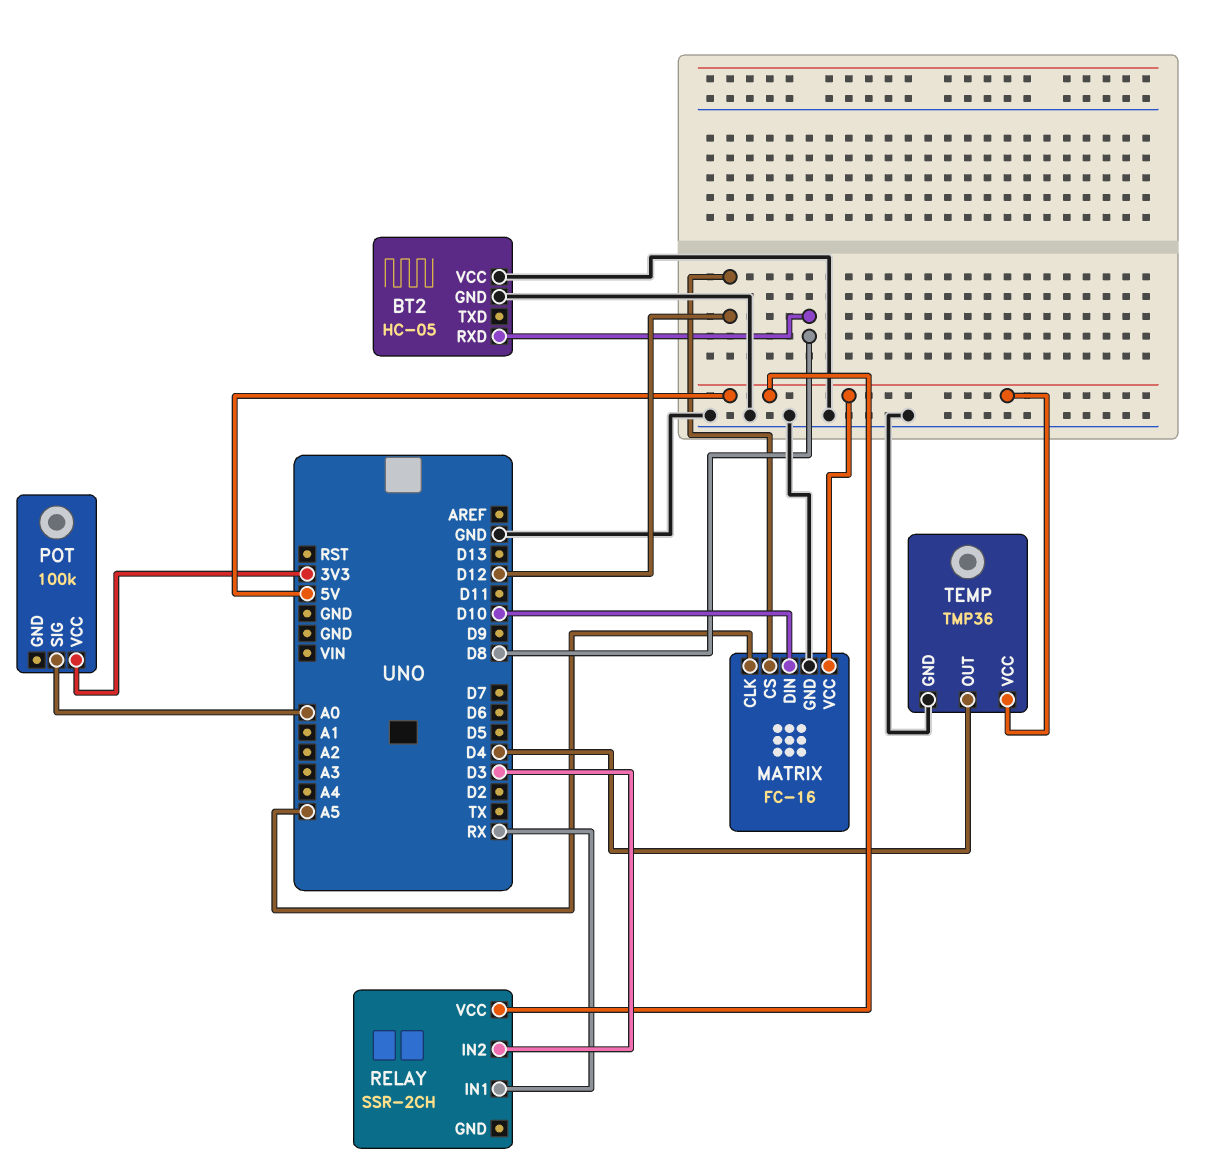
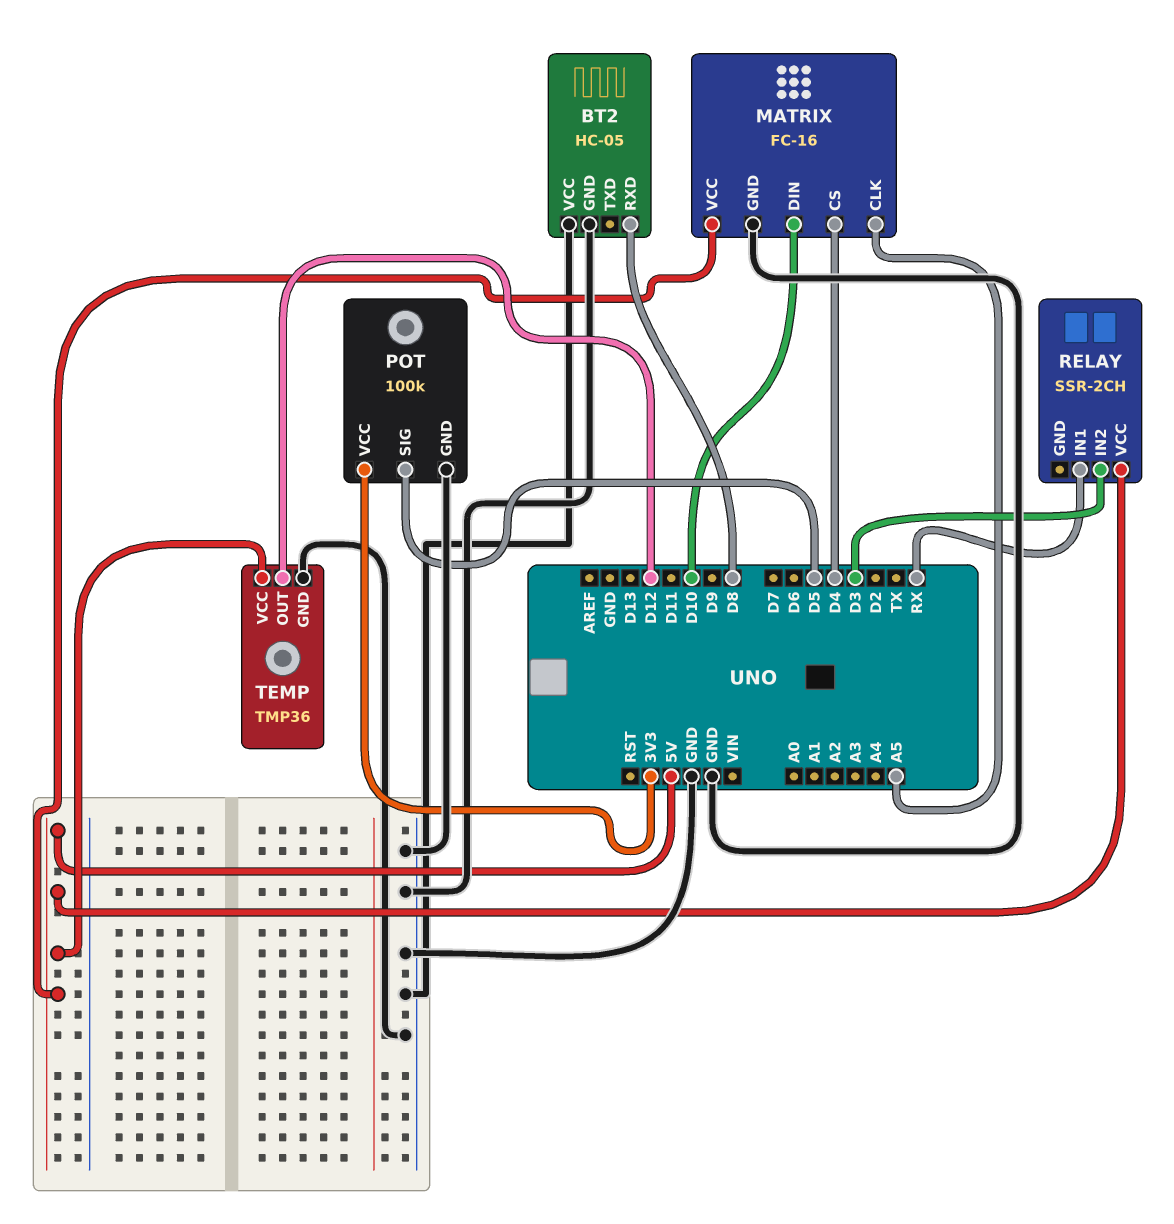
MATRIX pin CS: D12 -> D4
POT pin GND: none -> GND
POT pin SIG: A0 -> D5
TEMP pin OUT: D4 -> D12

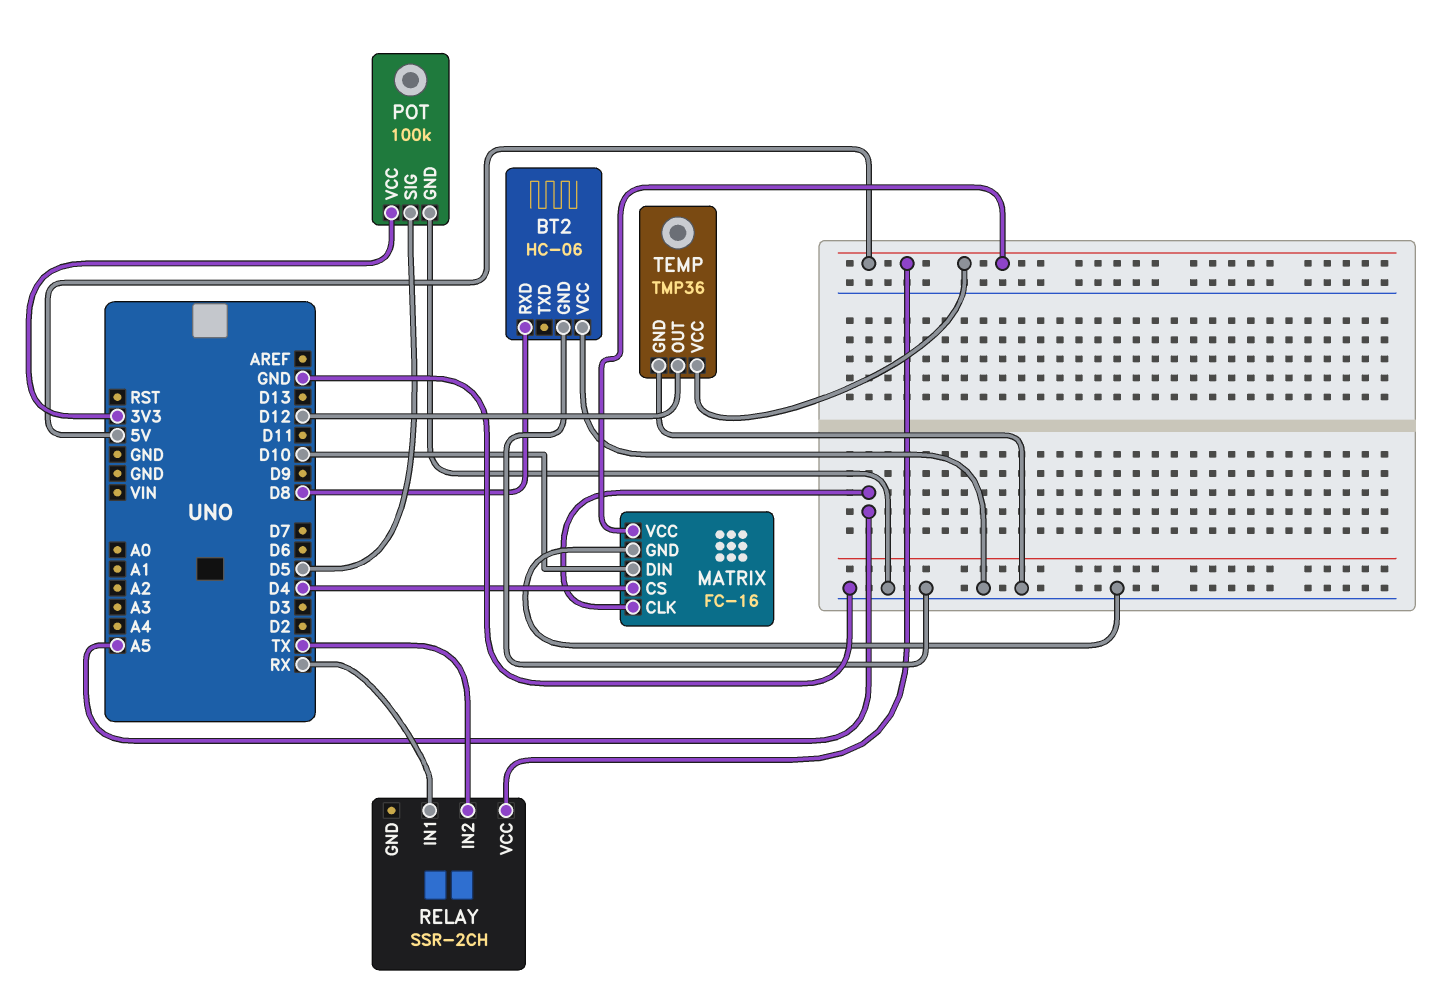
BT2: HC-05 -> HC-06
RELAY pin IN2: D3 -> TX

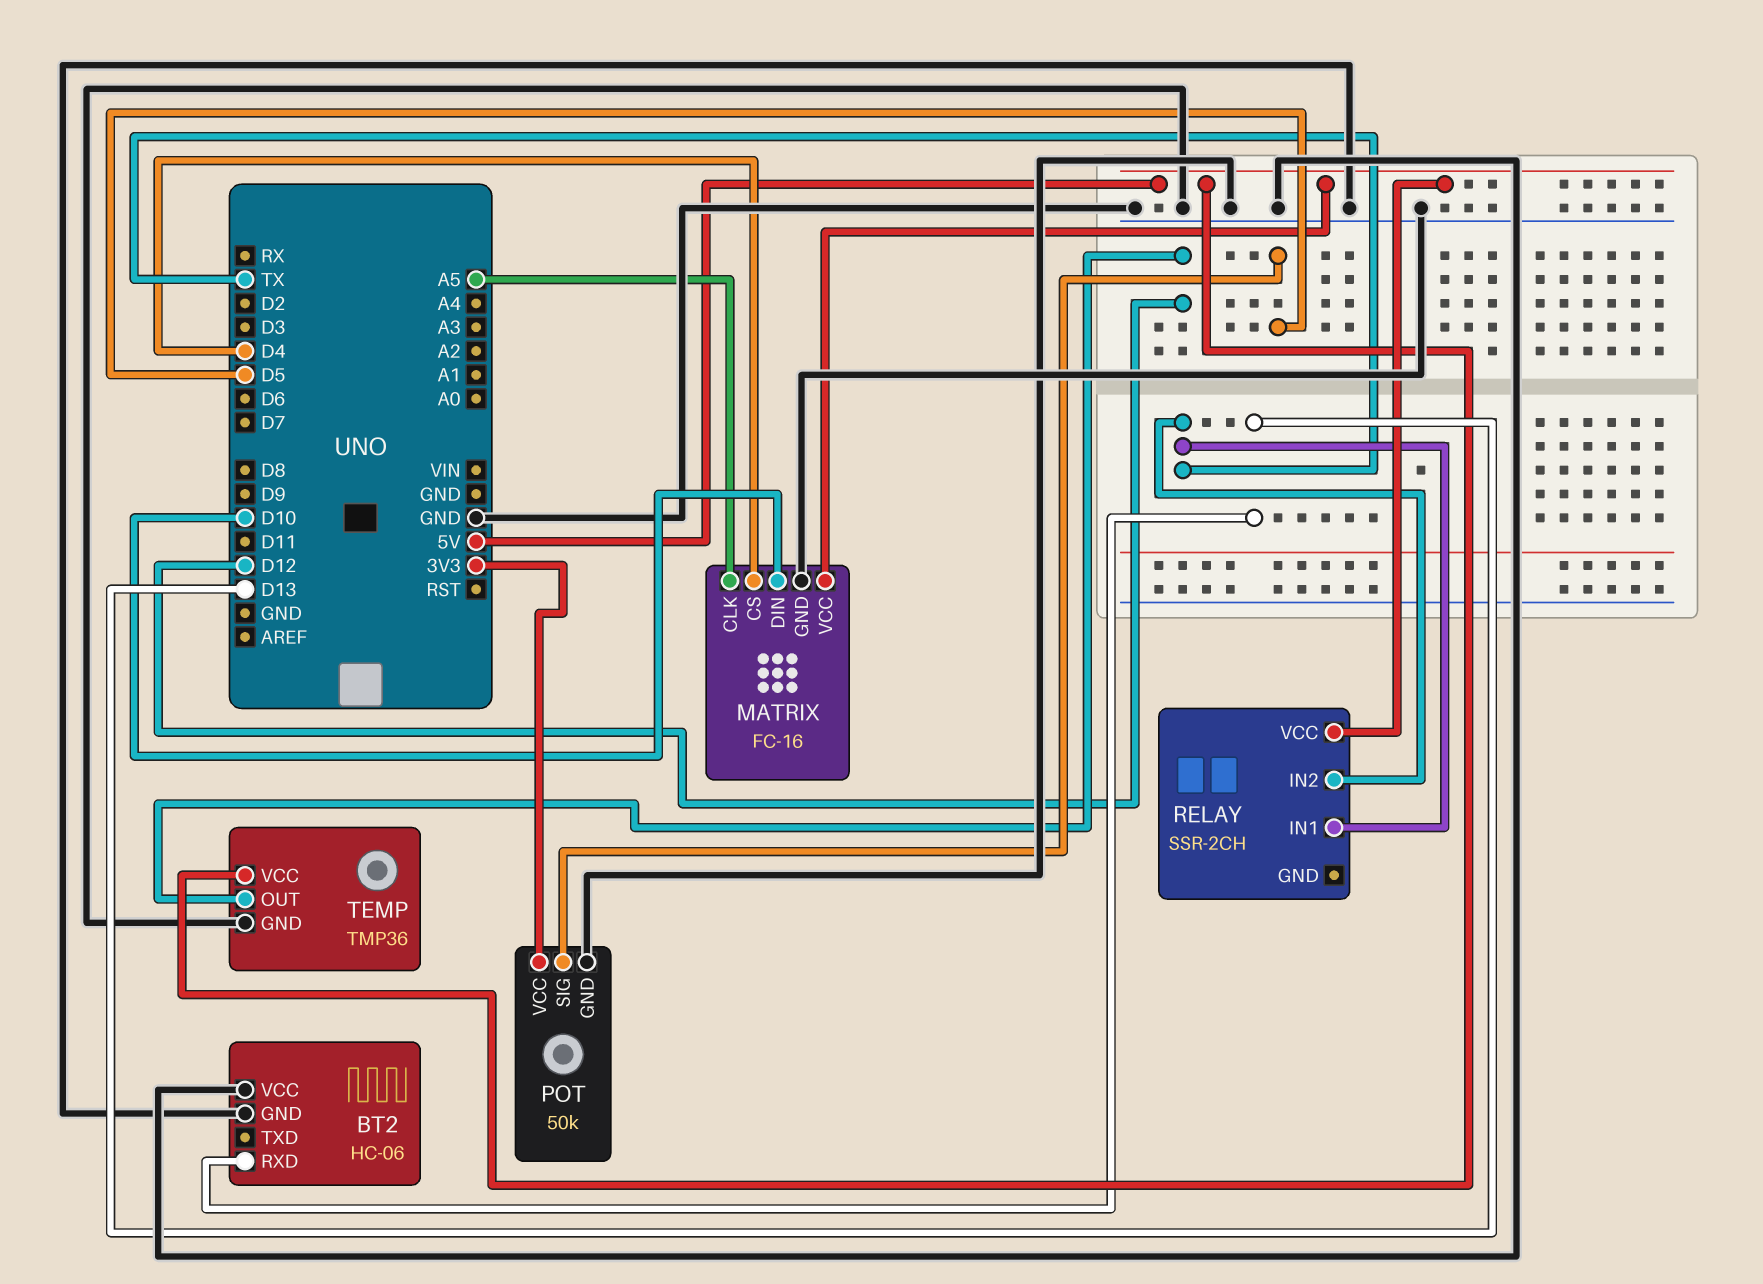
BT2 pin RXD: D8 -> D13
POT: 100k -> 50k
RELAY pin IN1: RX -> TX

